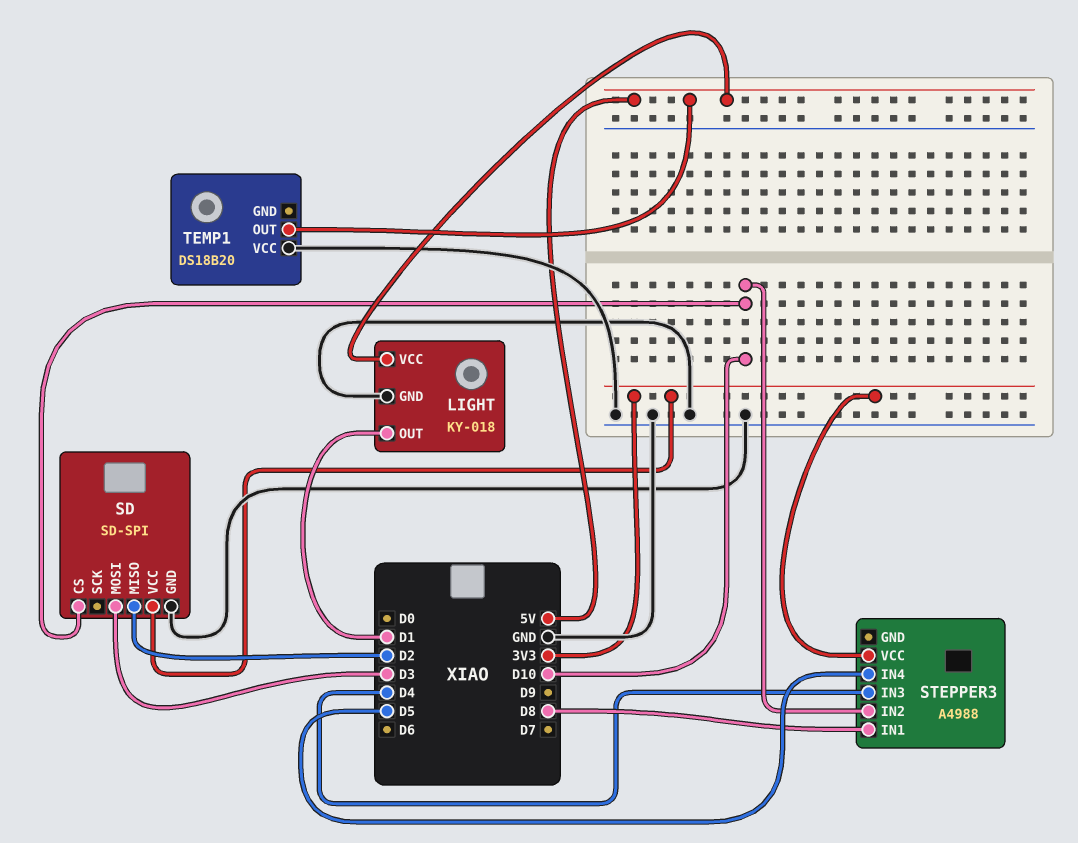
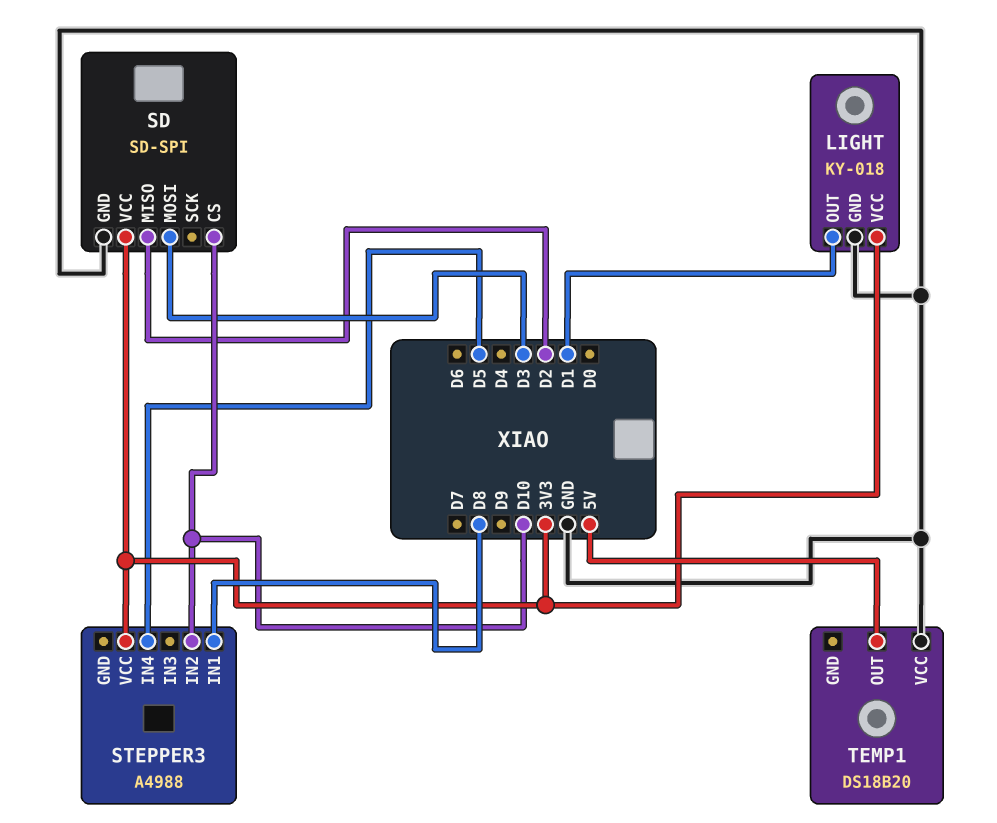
LIGHT pin VCC: 5V -> 3V3
STEPPER3 pin IN3: D4 -> none

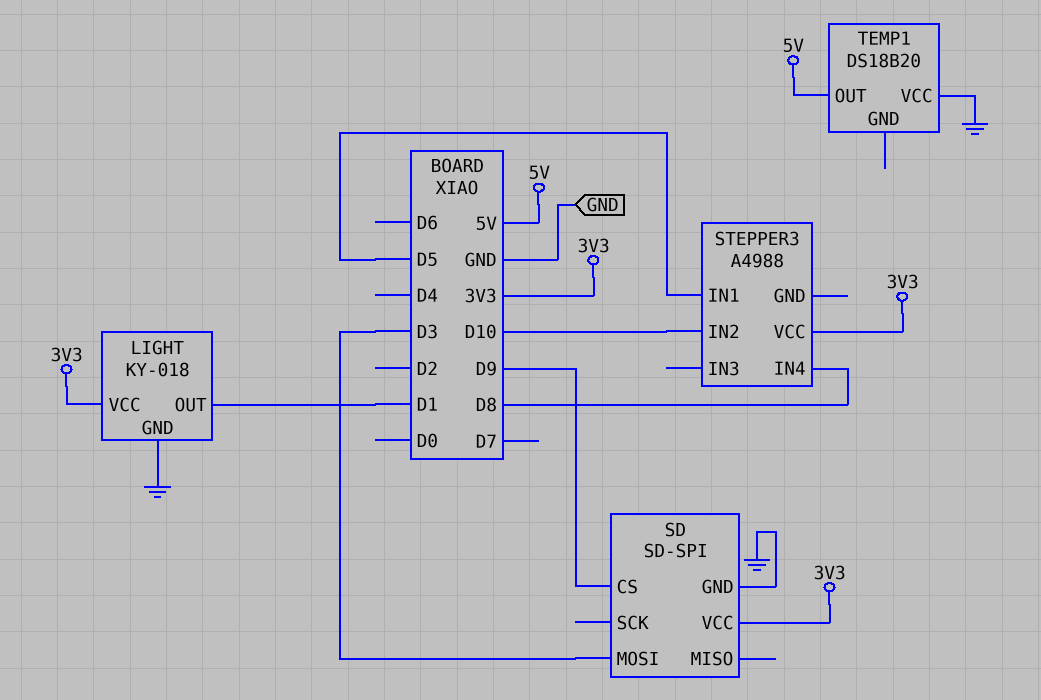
SD pin CS: D10 -> D9
SD pin MISO: D2 -> none
STEPPER3 pin IN1: D8 -> D5
STEPPER3 pin IN4: D5 -> D8

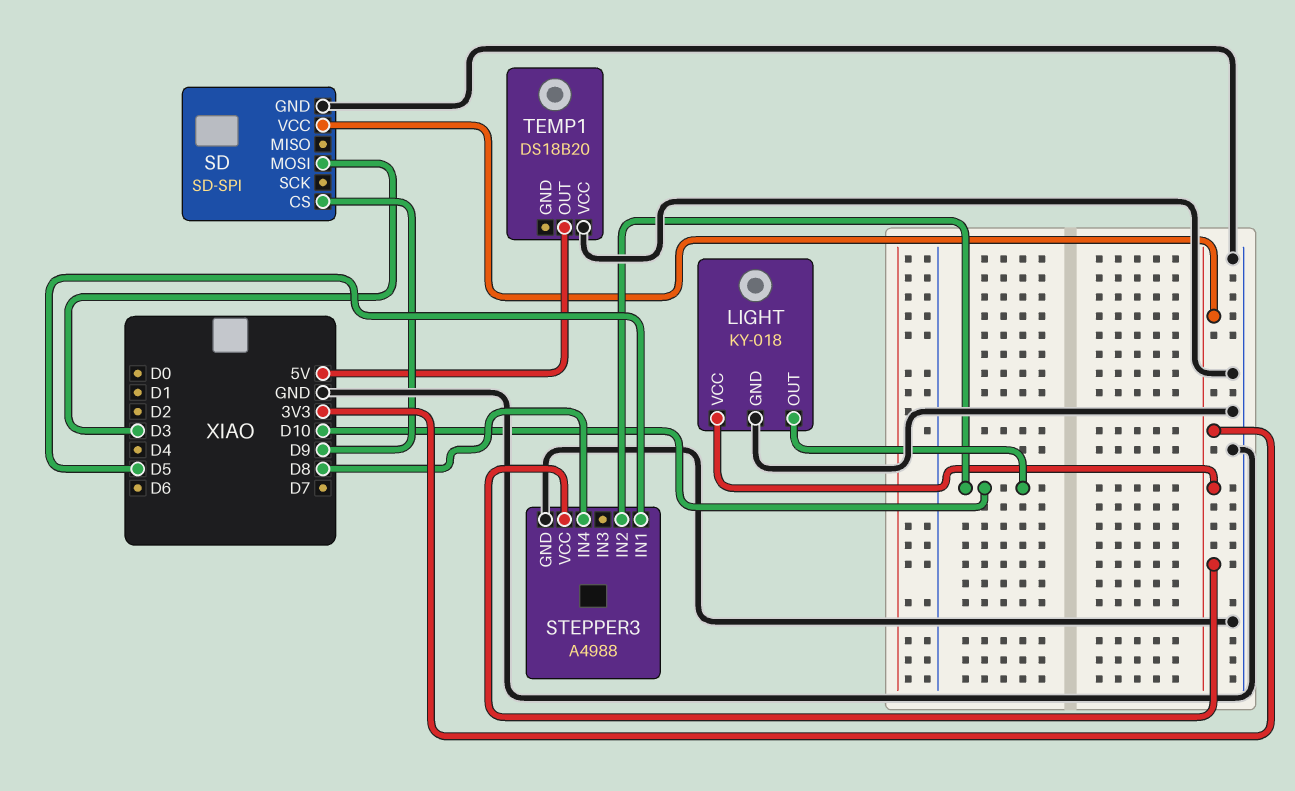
LIGHT pin OUT: D1 -> D10
STEPPER3 pin GND: none -> GND

